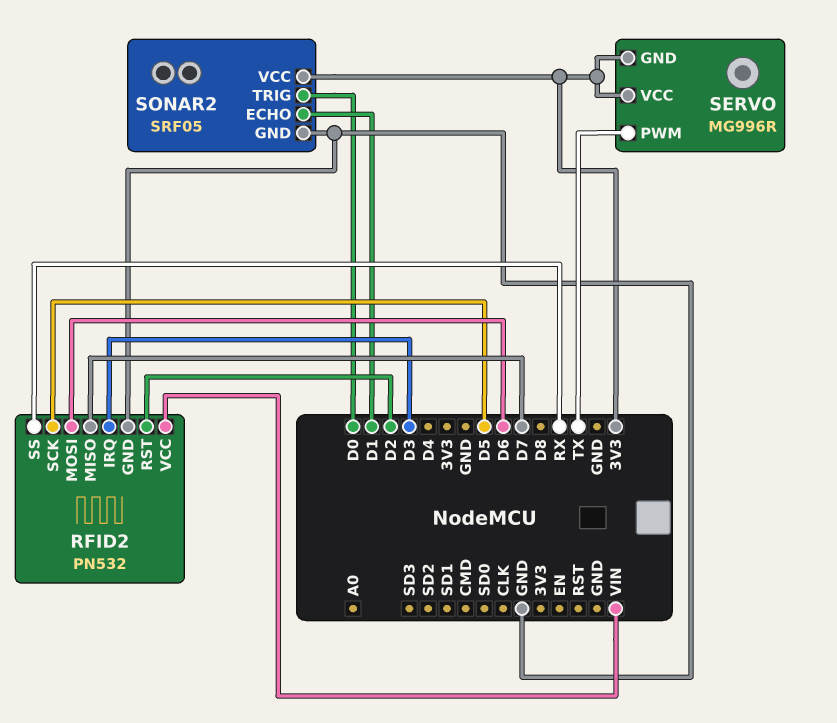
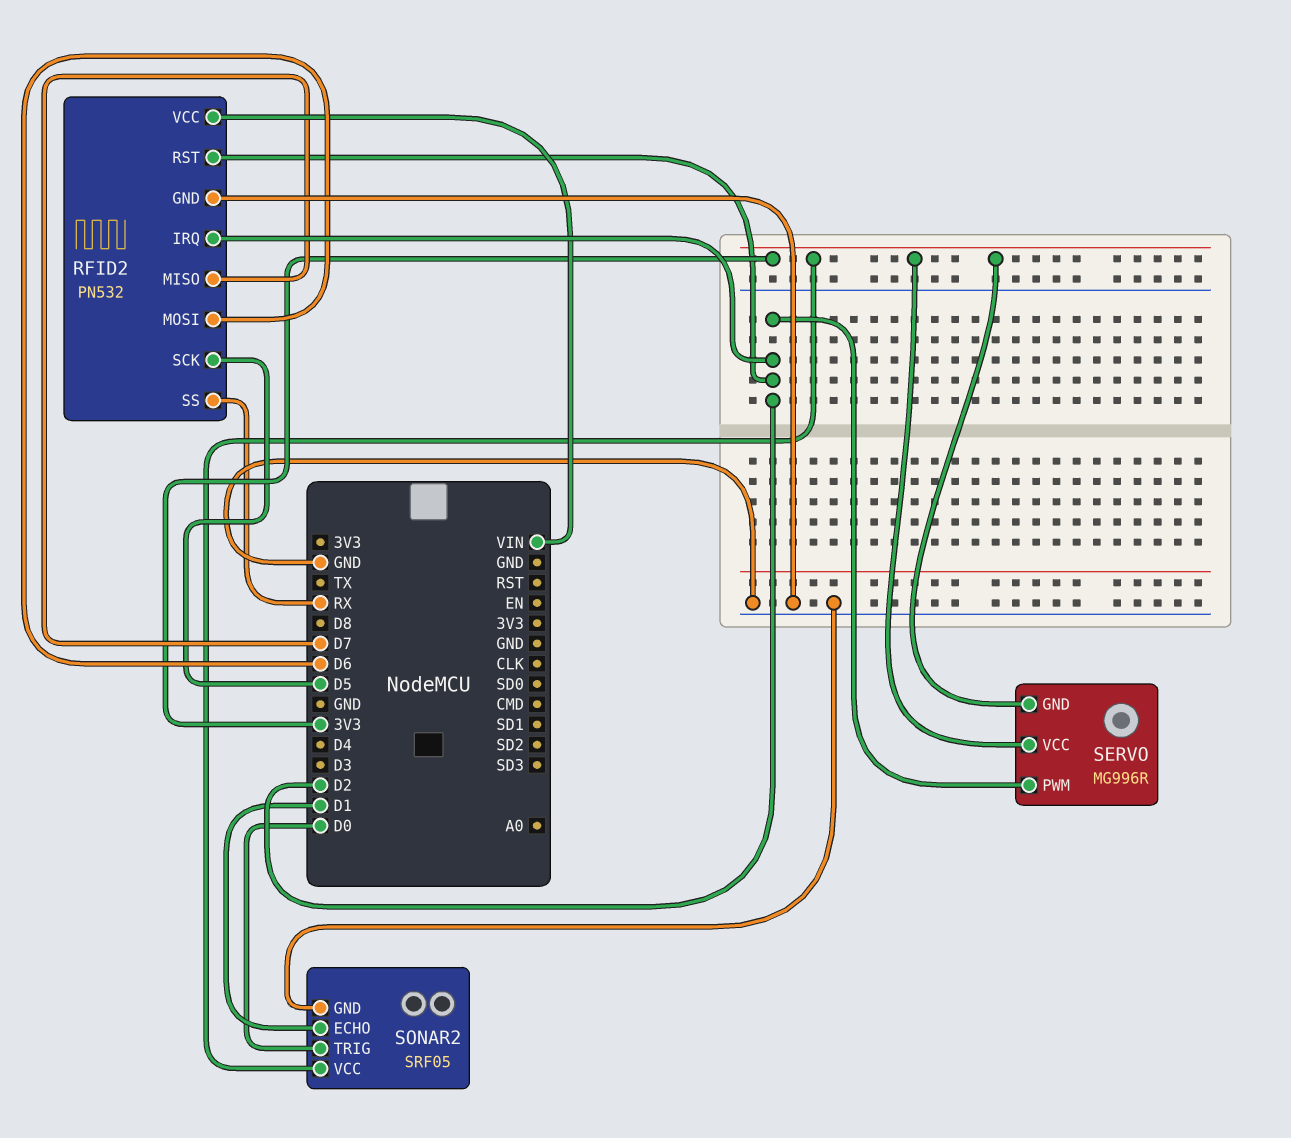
RFID2 pin IRQ: D3 -> D2
SERVO pin PWM: TX -> D2

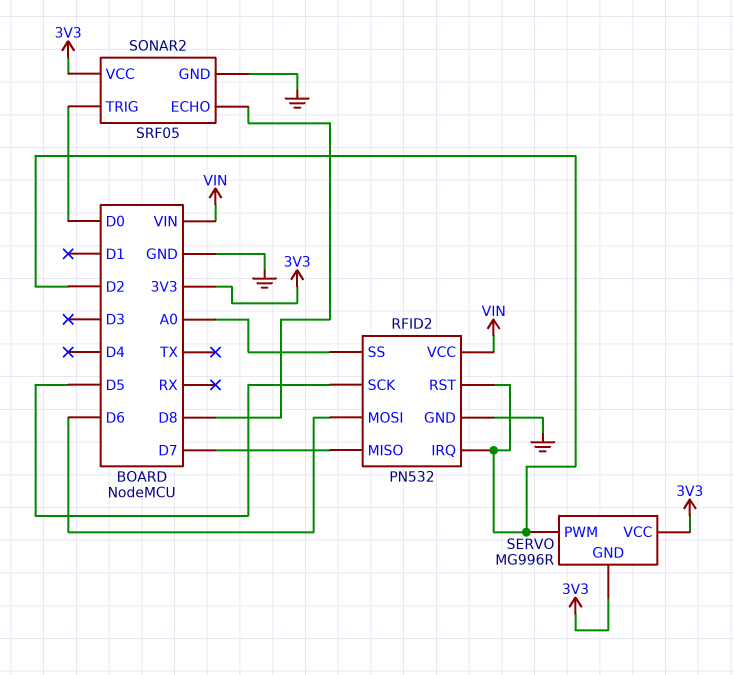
RFID2 pin SS: RX -> A0
SONAR2 pin ECHO: D1 -> D8

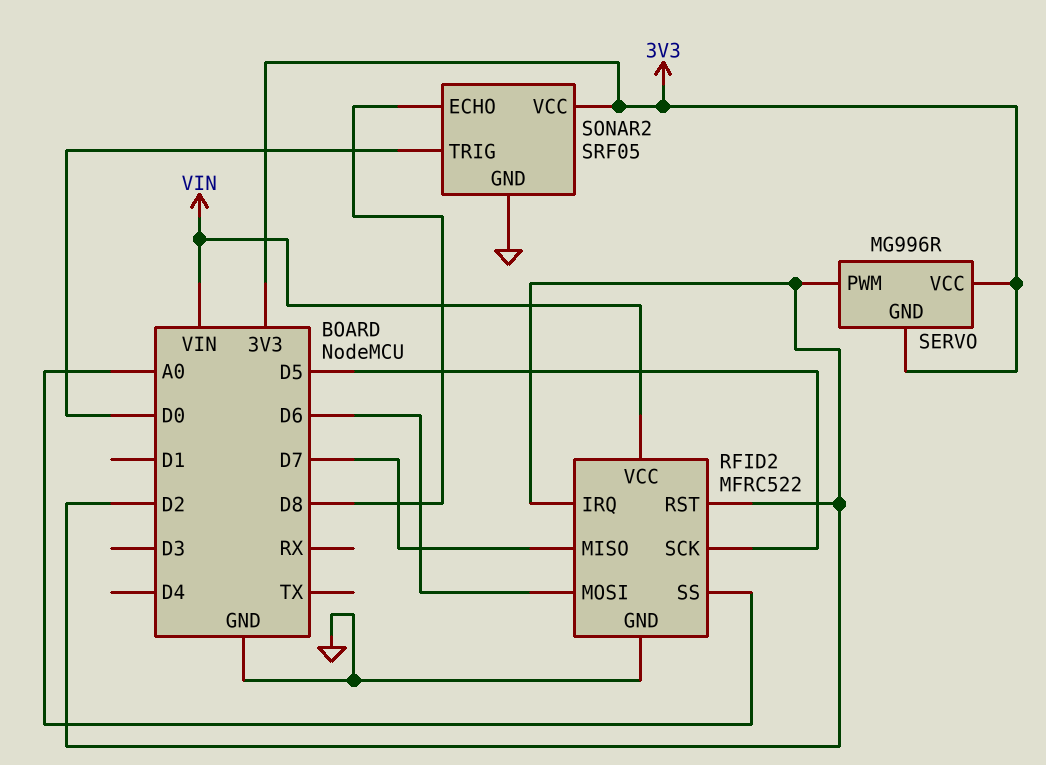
RFID2: PN532 -> MFRC522

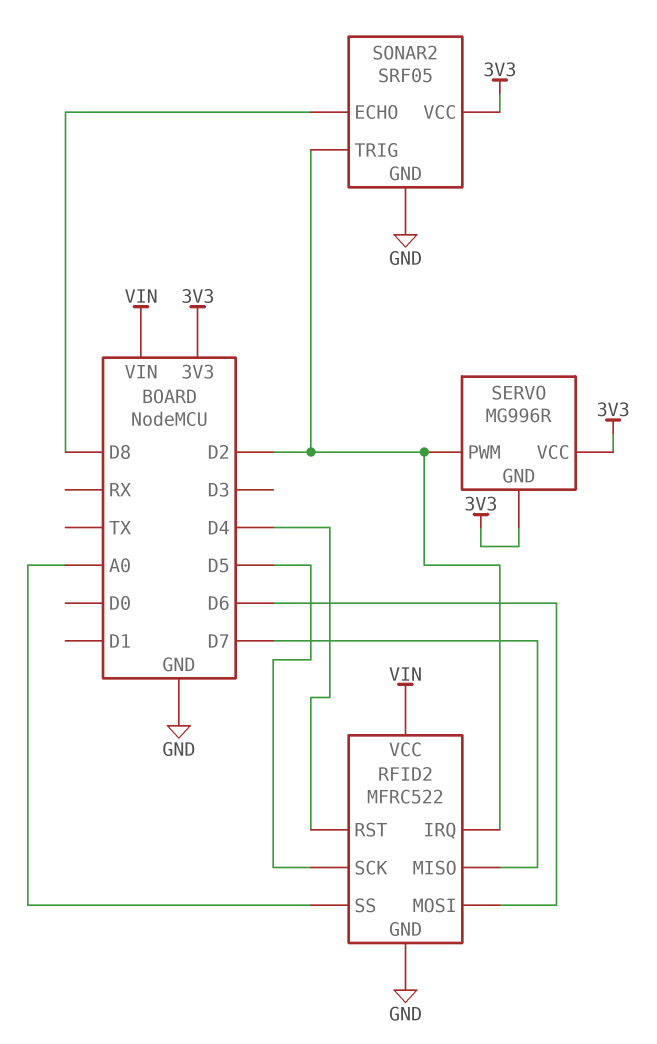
RFID2 pin RST: D2 -> D4
SONAR2 pin TRIG: D0 -> D2

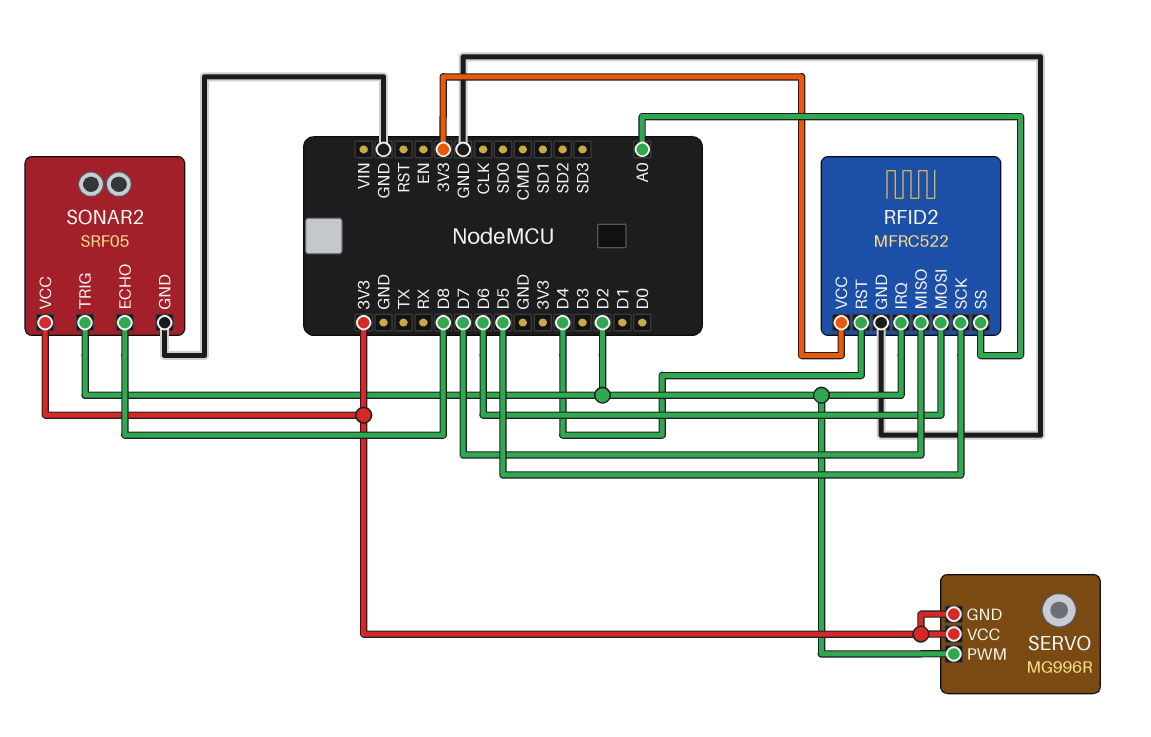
RFID2 pin VCC: VIN -> 3V3

